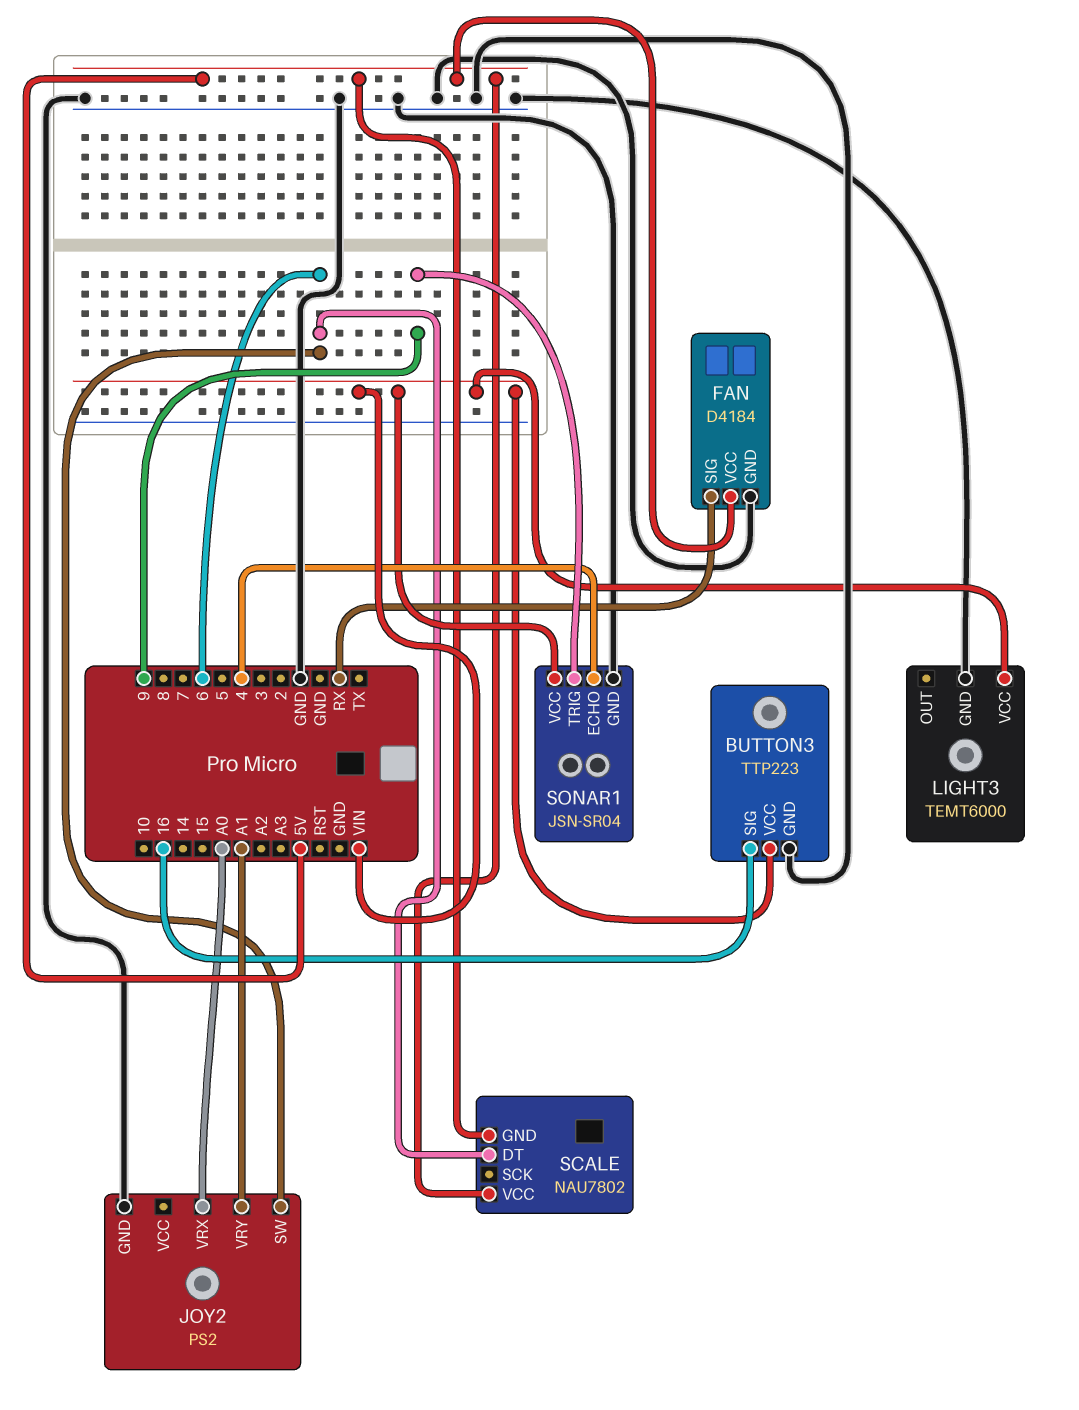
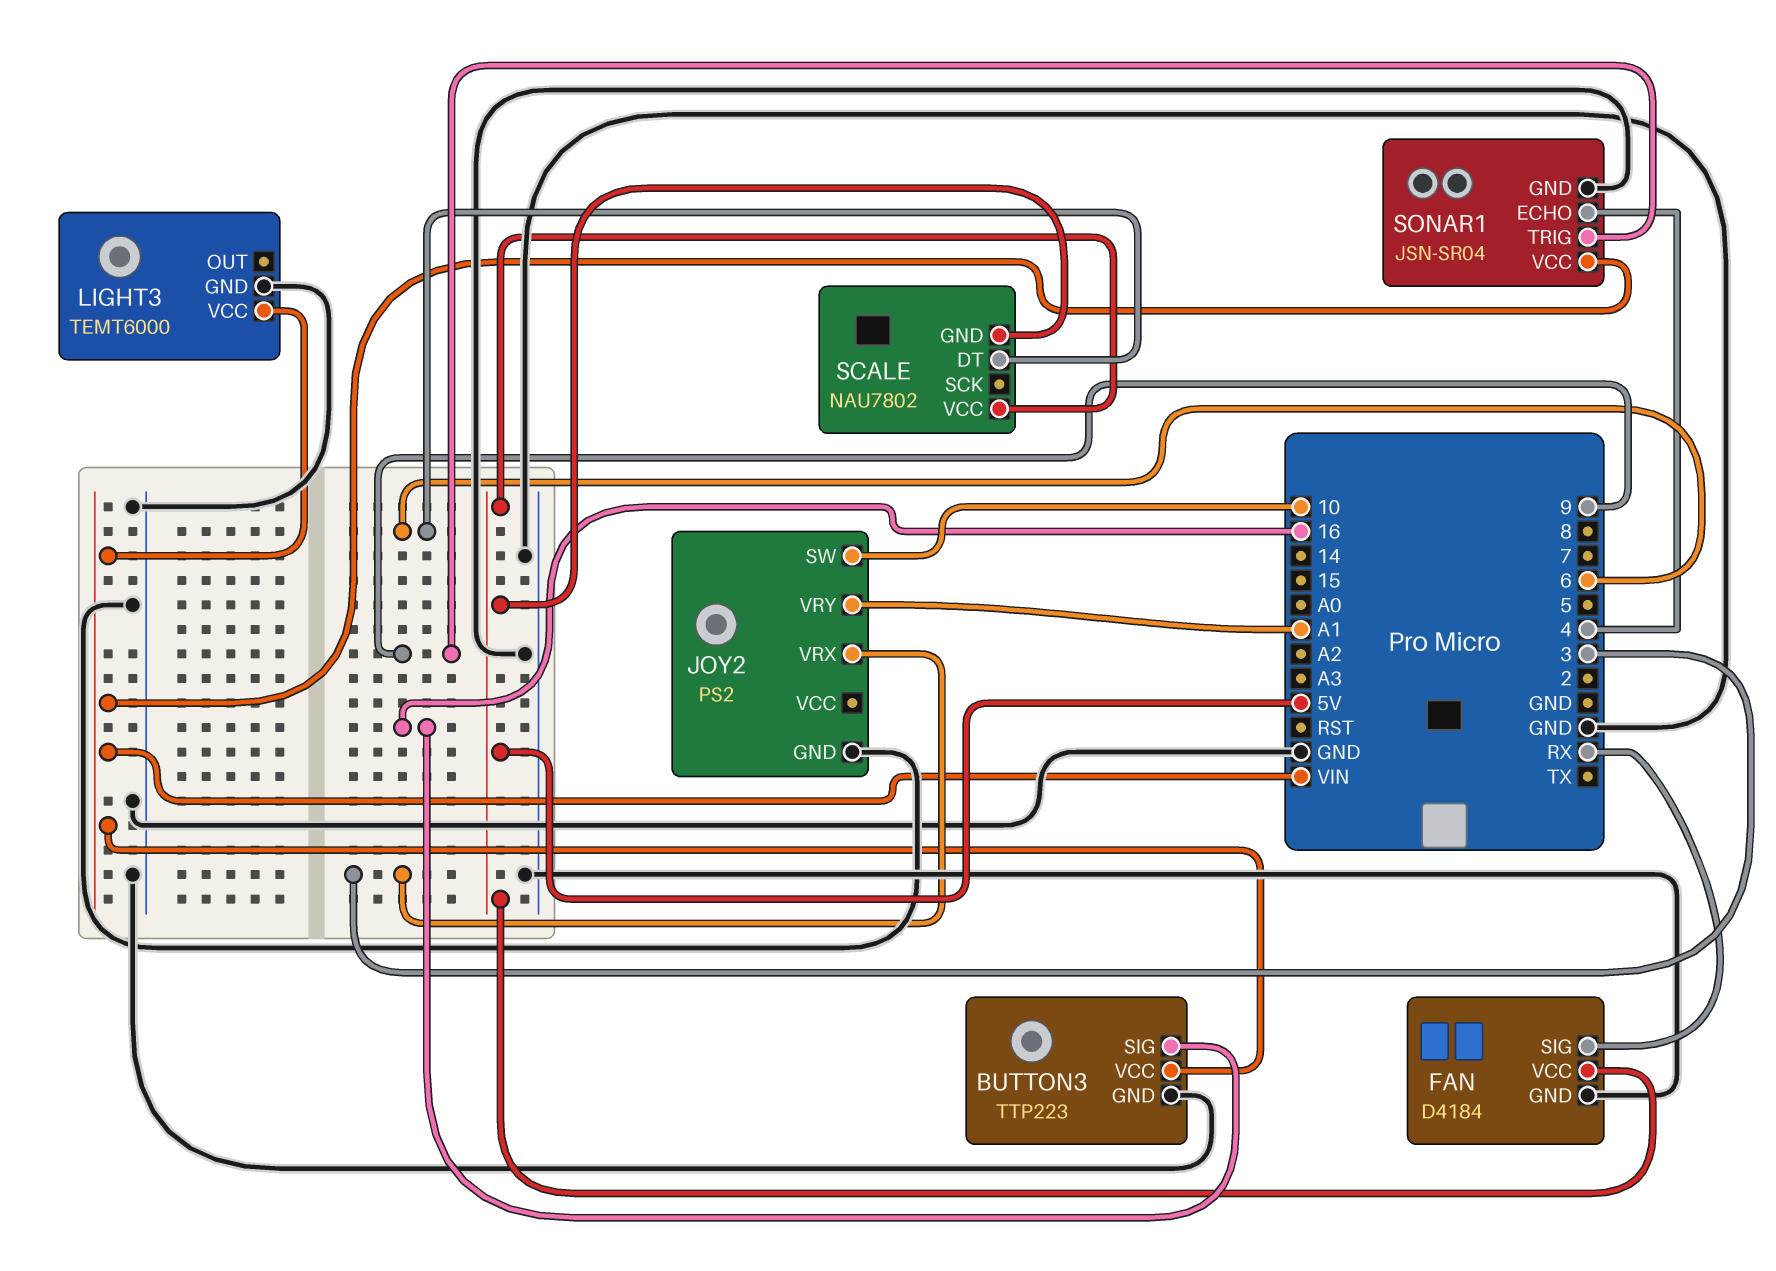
JOY2 pin SW: 6 -> 10
JOY2 pin VRX: A0 -> 3

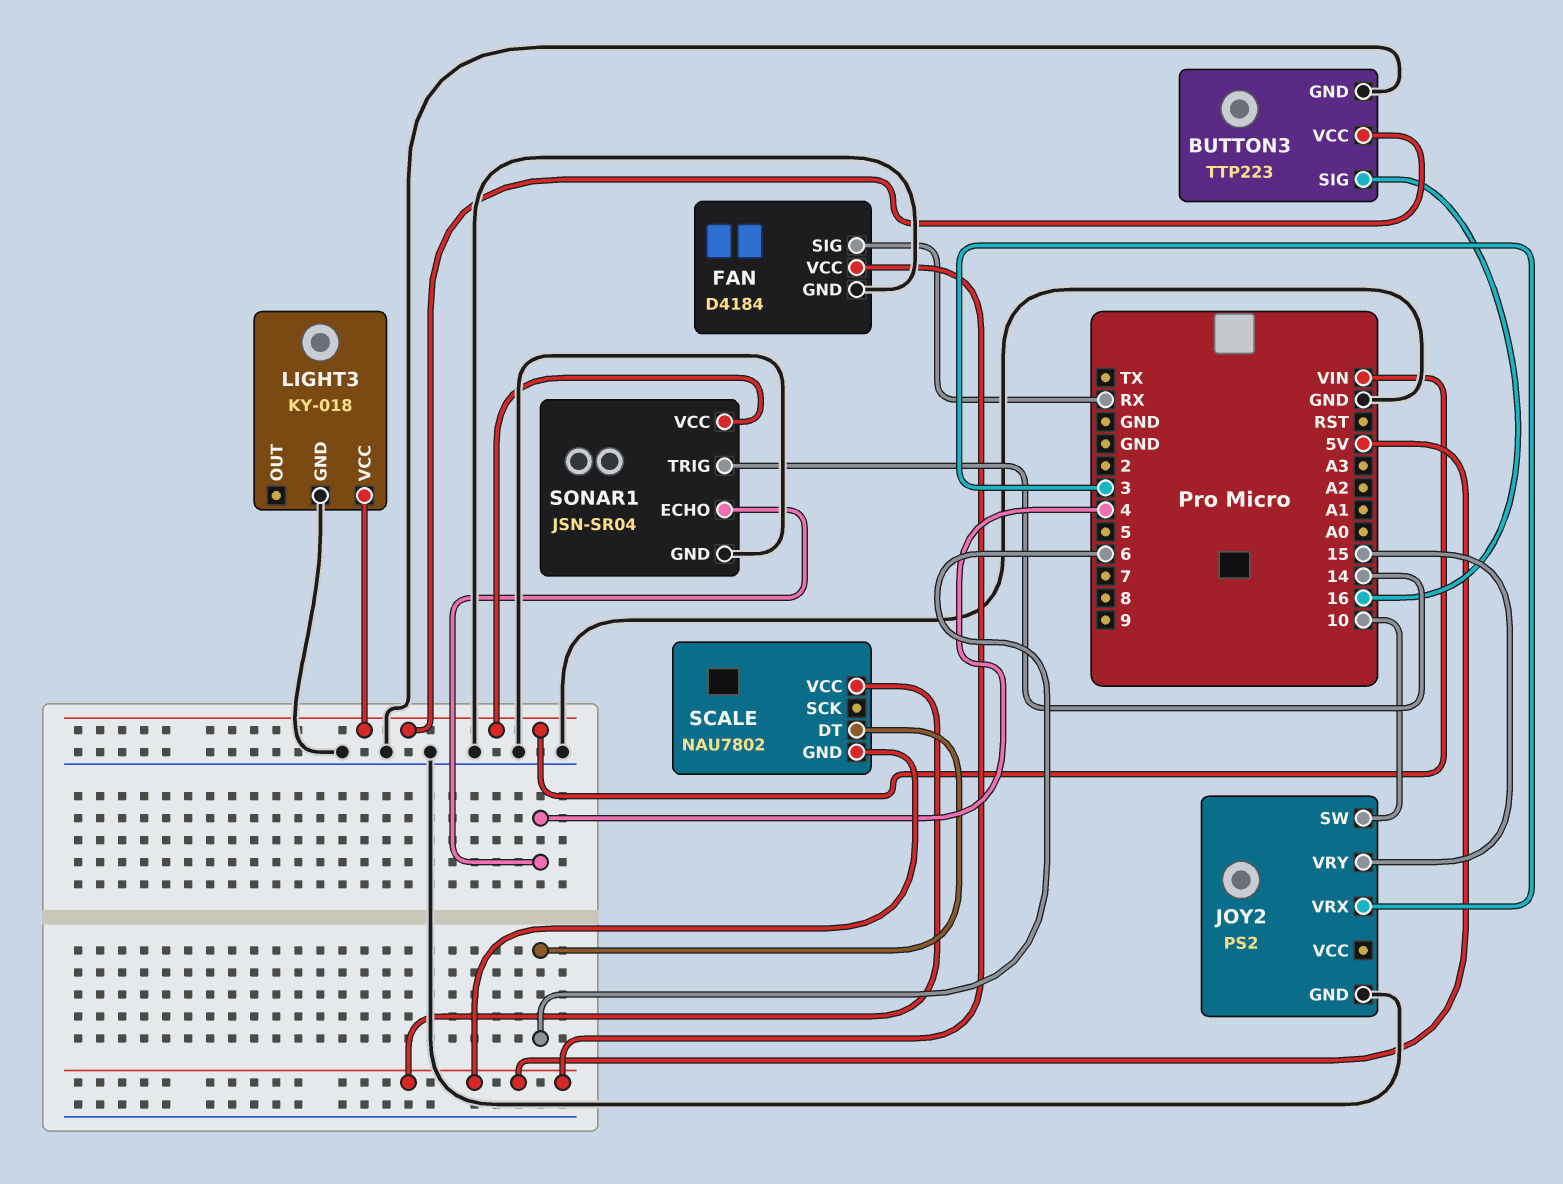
JOY2 pin VRY: A1 -> 15
LIGHT3: TEMT6000 -> KY-018
SONAR1 pin TRIG: 9 -> 14

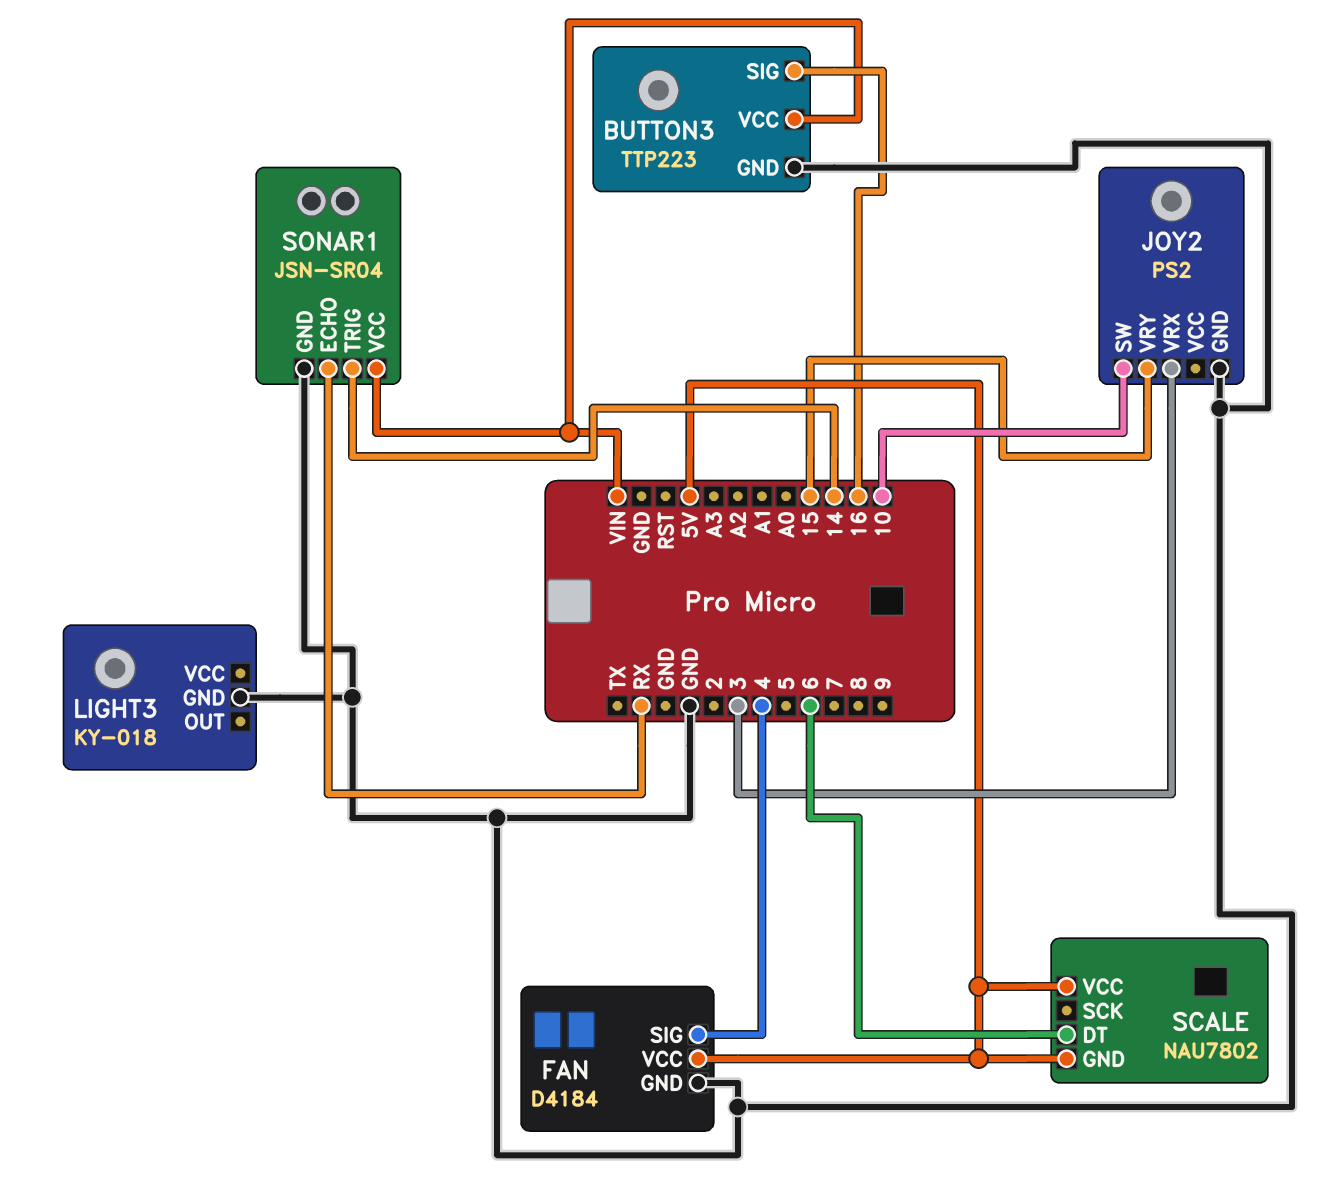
FAN pin SIG: RX -> 4
LIGHT3 pin VCC: VIN -> none
SONAR1 pin ECHO: 4 -> RX

